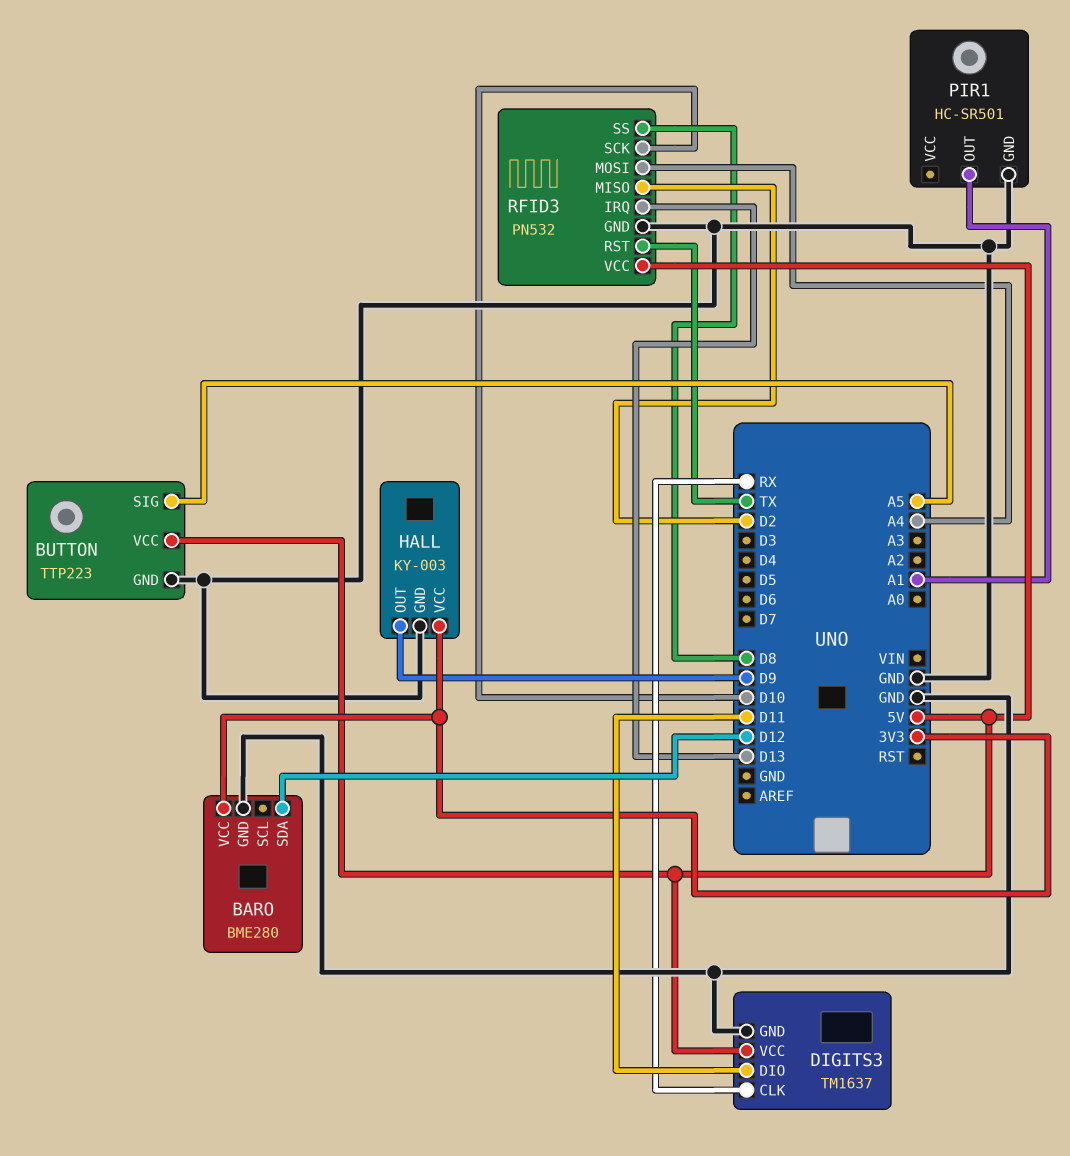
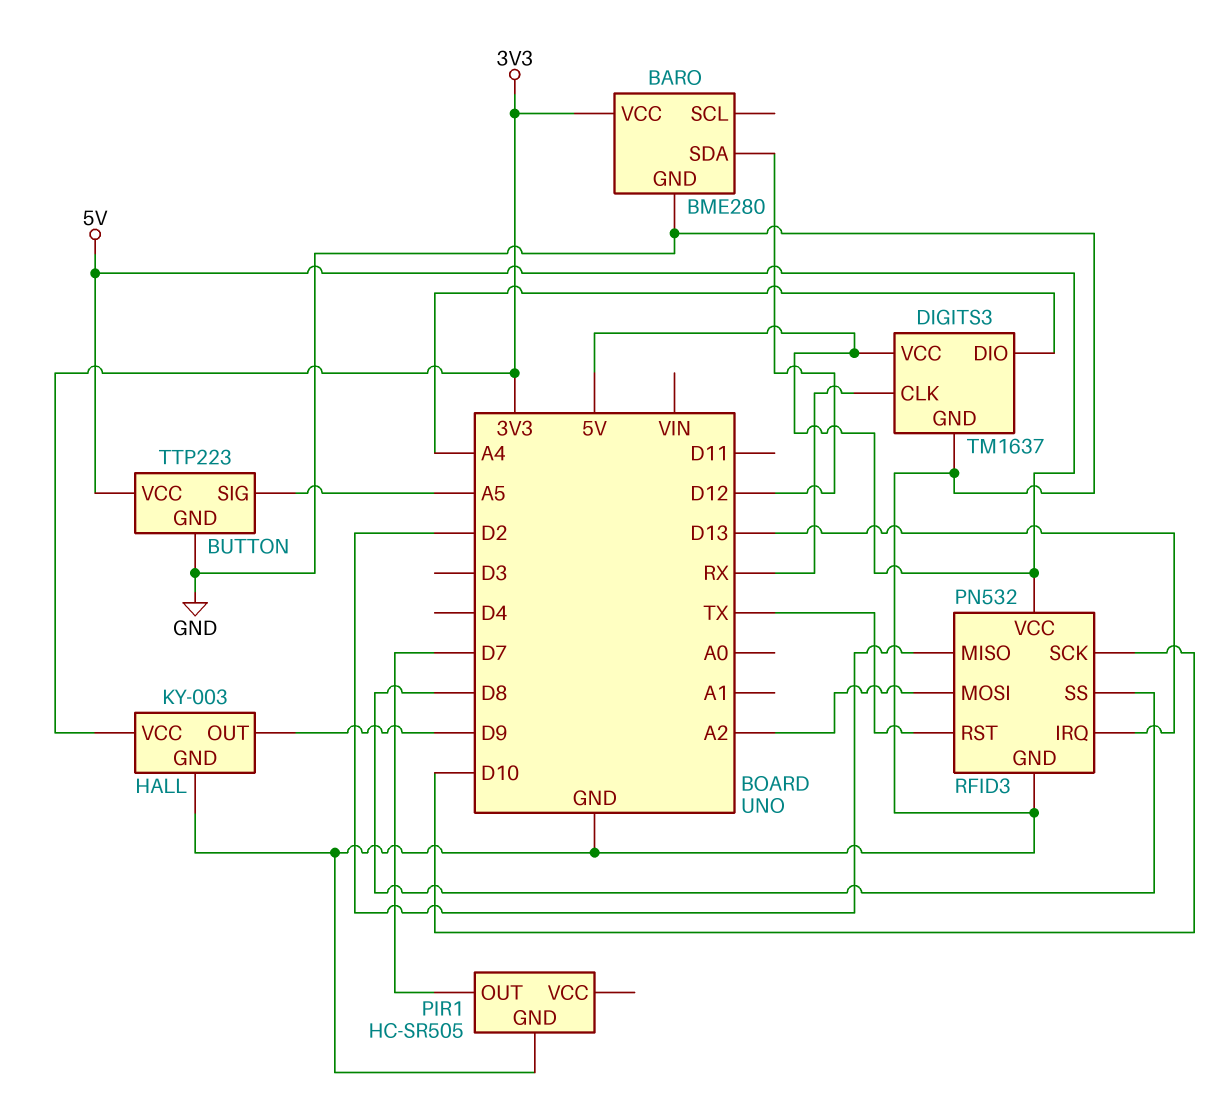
DIGITS3 pin DIO: D11 -> A4
PIR1: HC-SR501 -> HC-SR505
PIR1 pin OUT: A1 -> D7
RFID3 pin MOSI: A4 -> A2

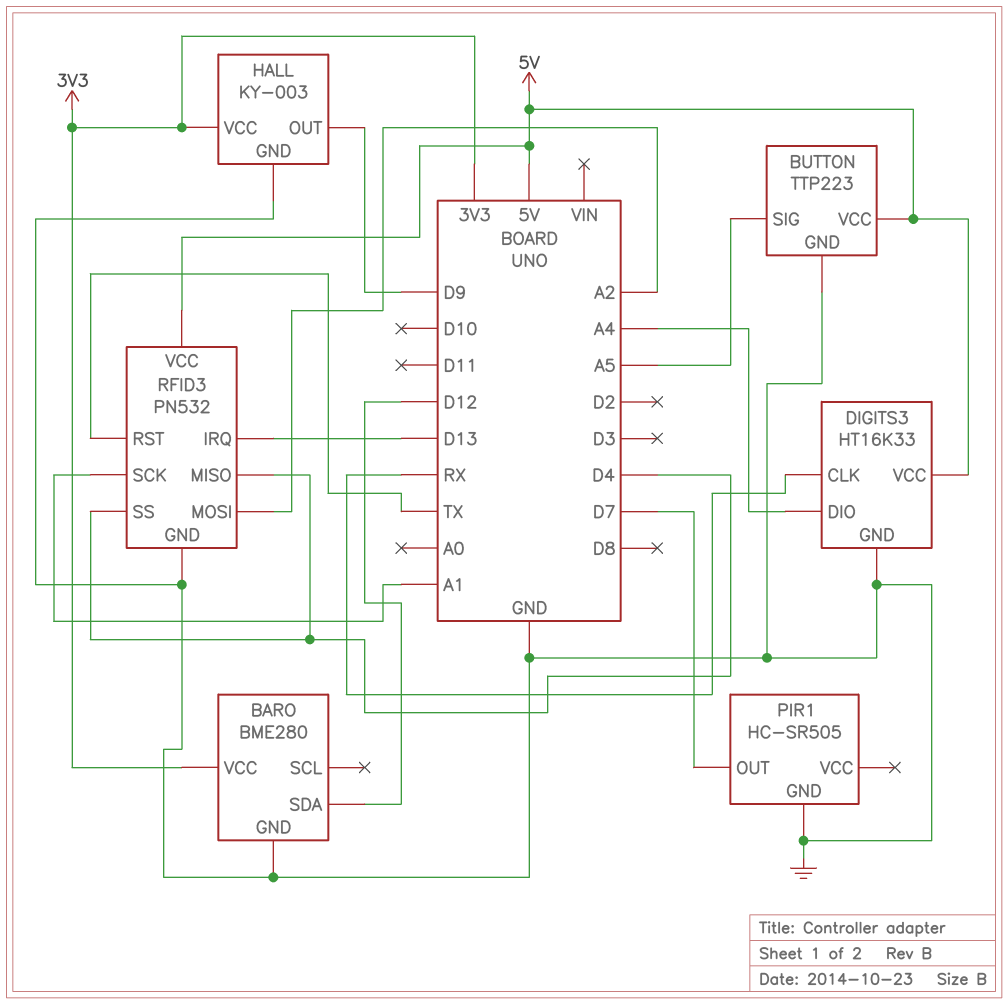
DIGITS3: TM1637 -> HT16K33
RFID3 pin MISO: D2 -> D4
RFID3 pin SCK: D10 -> A1
RFID3 pin SS: D8 -> D4

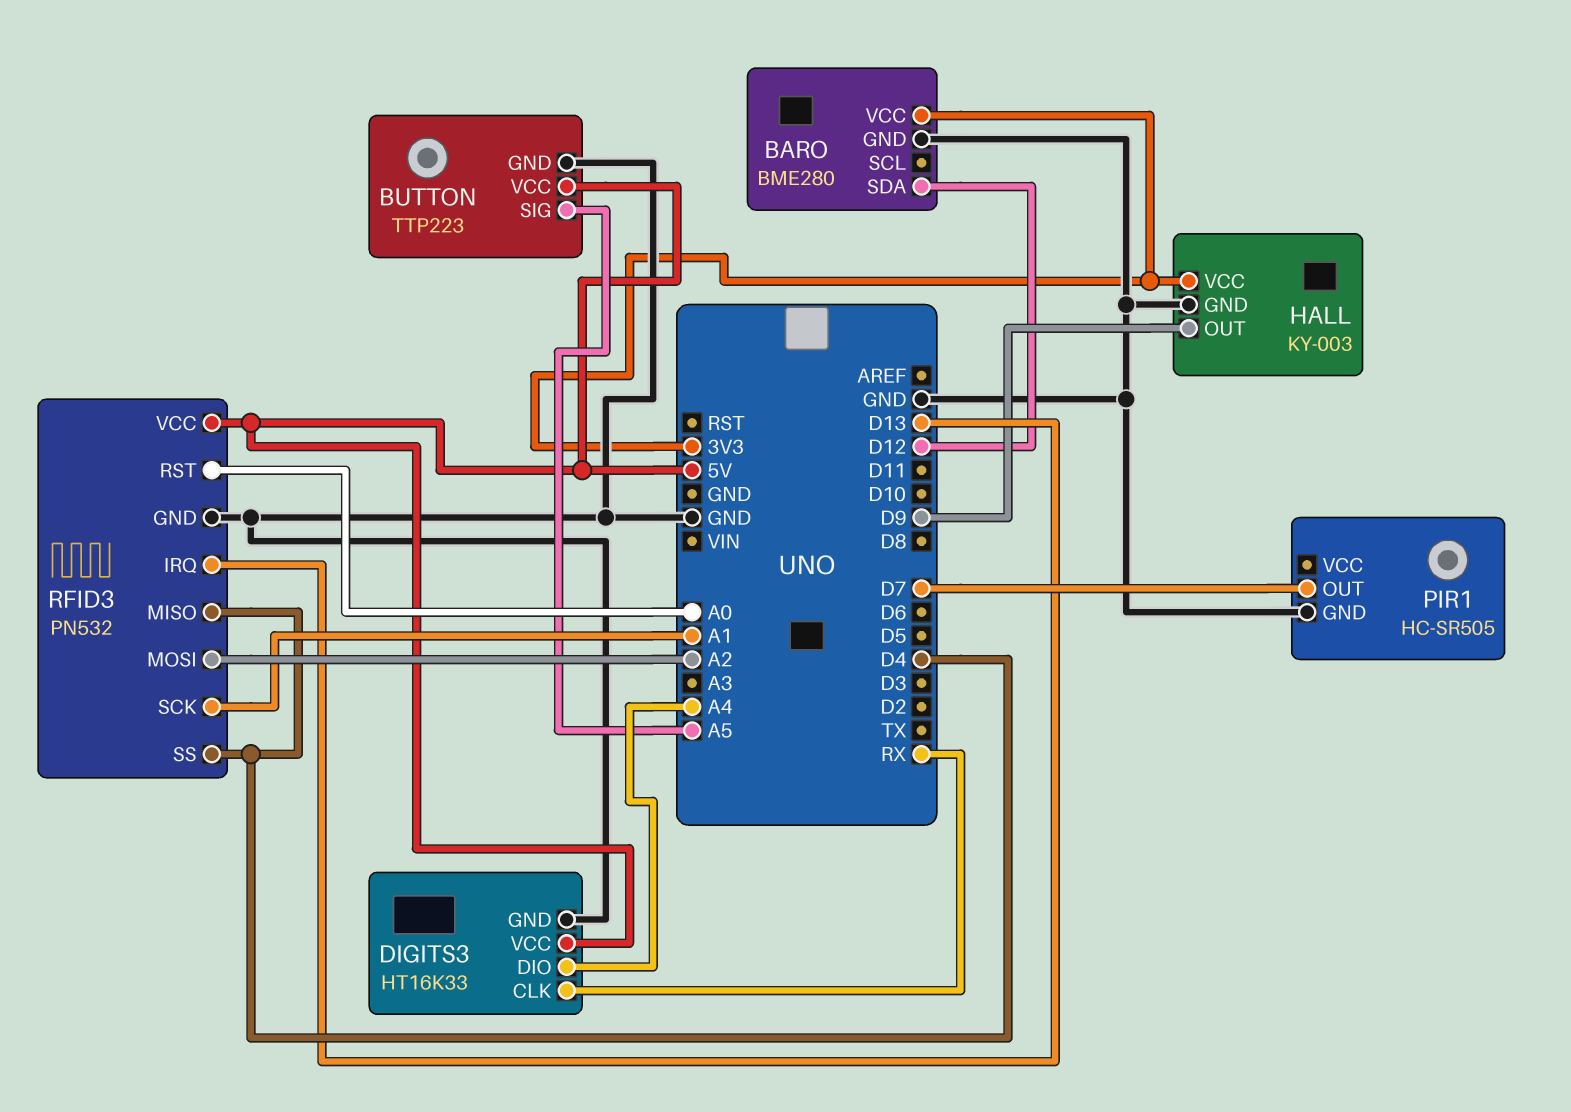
RFID3 pin RST: TX -> A0

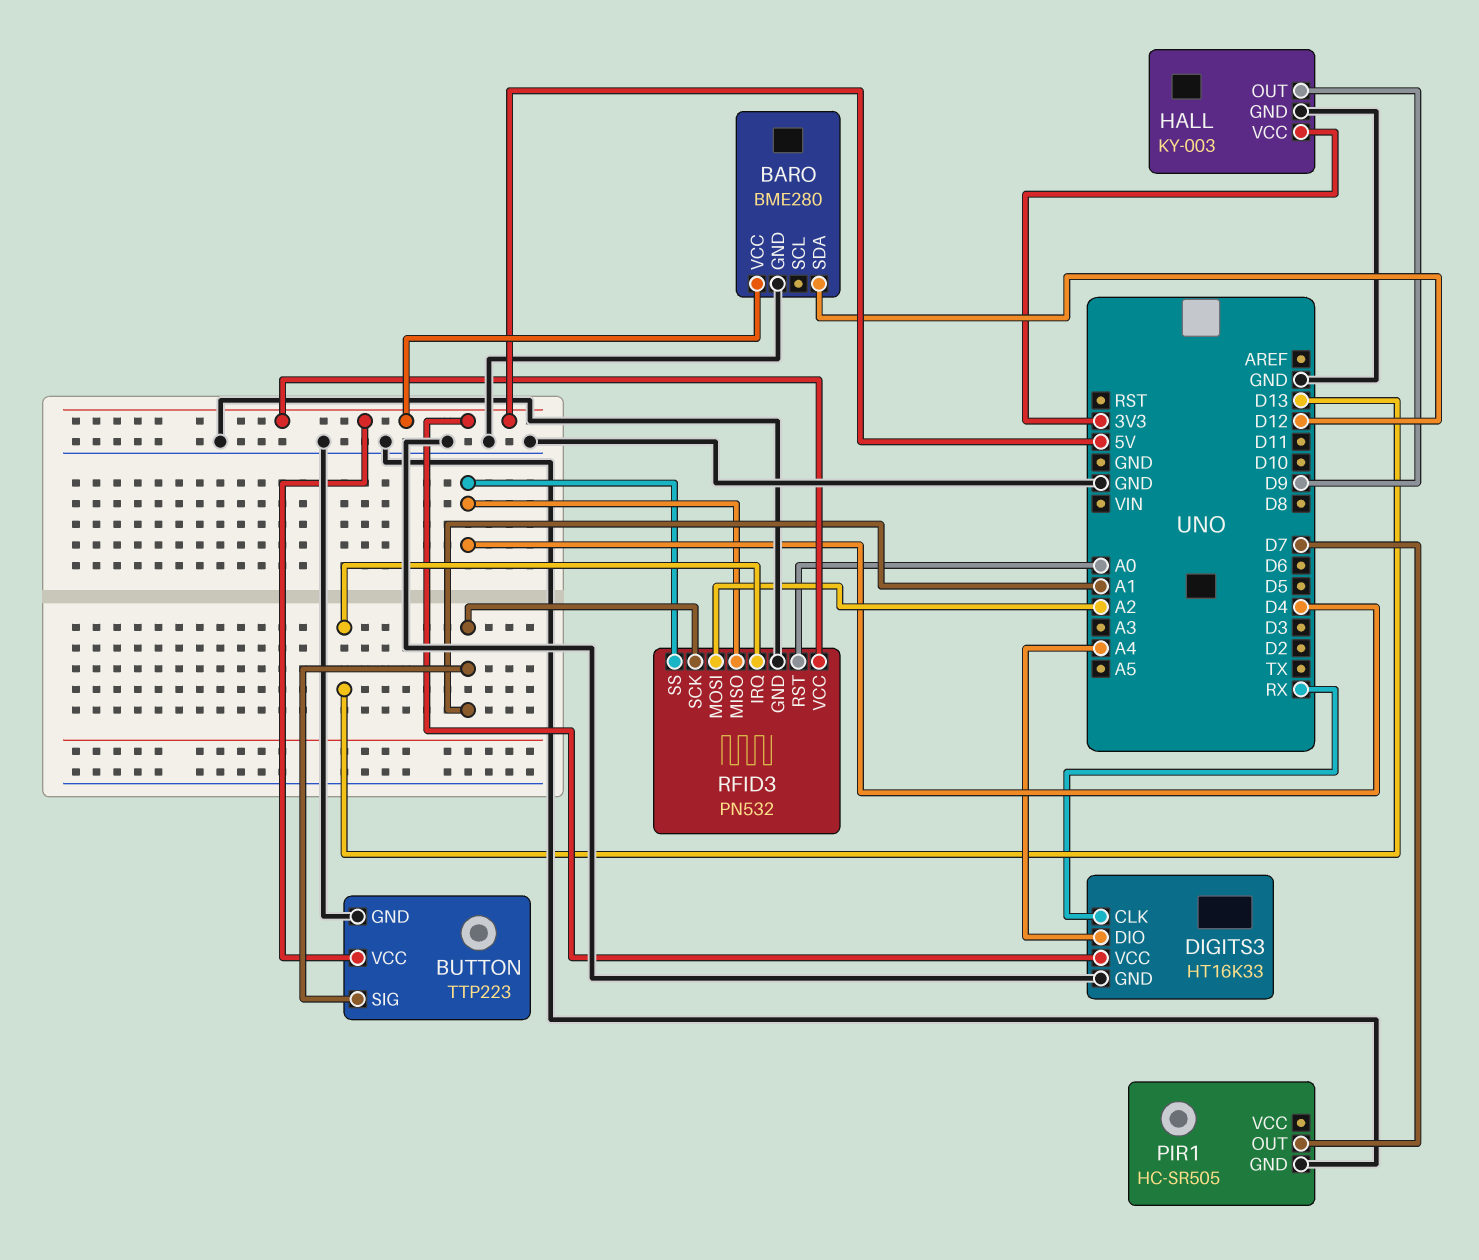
BARO pin VCC: 3V3 -> 5V
BUTTON pin SIG: A5 -> A1

